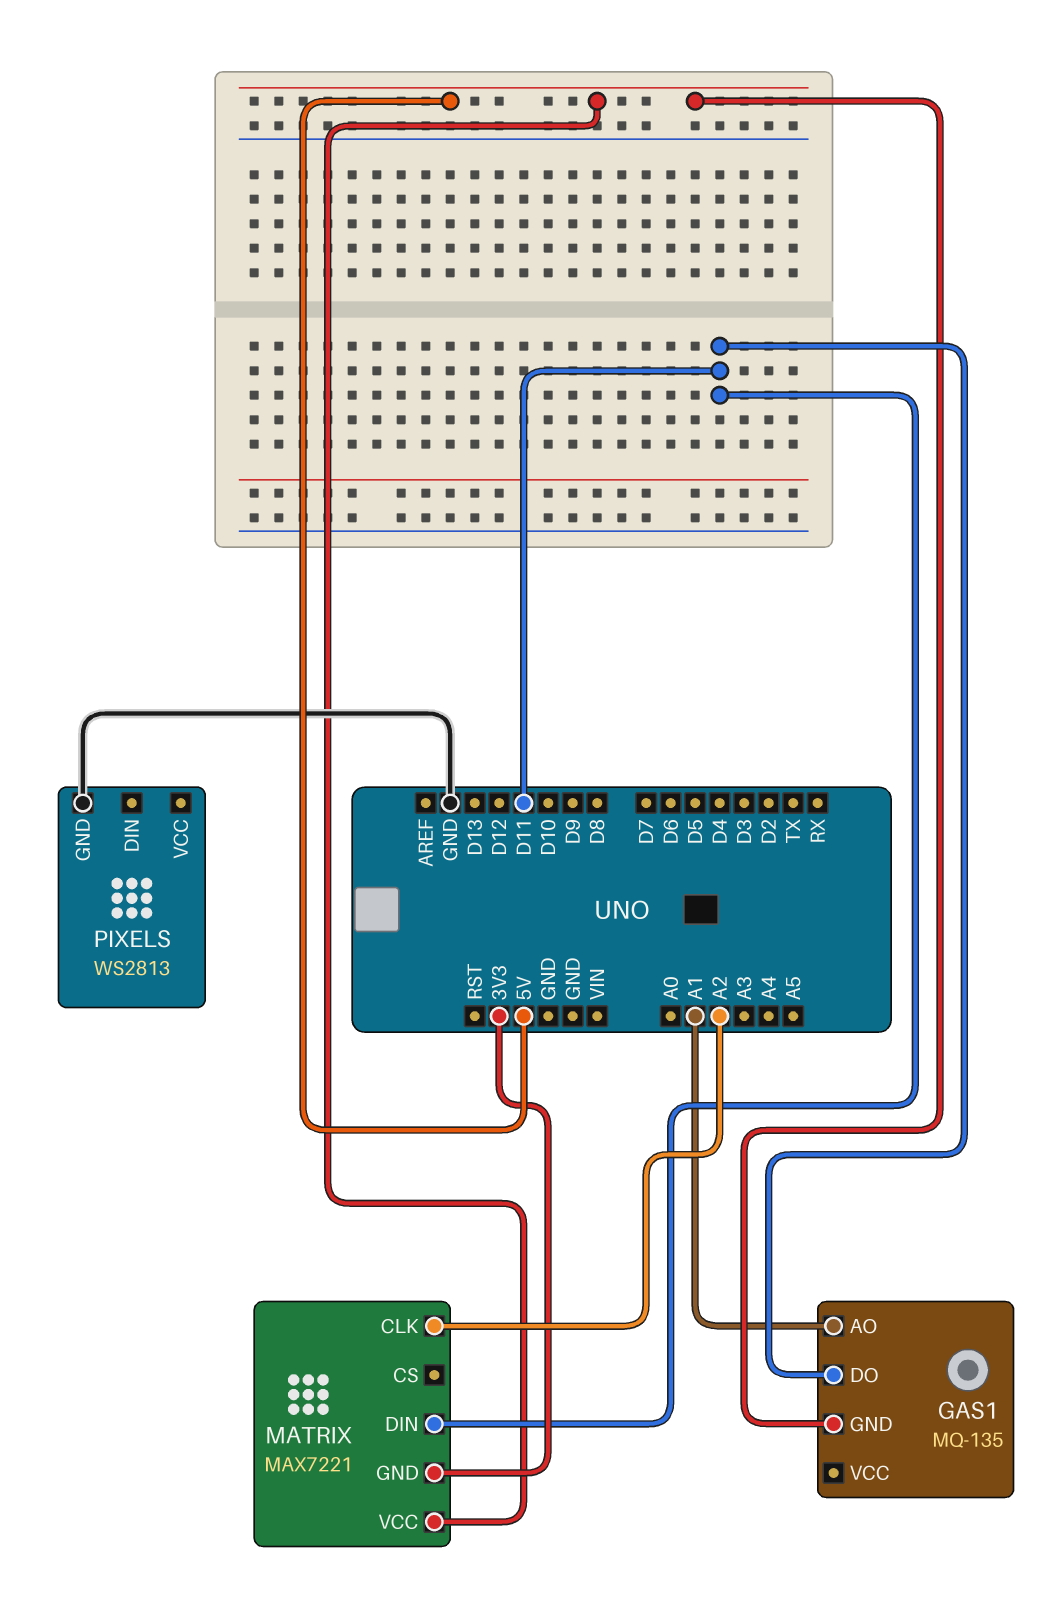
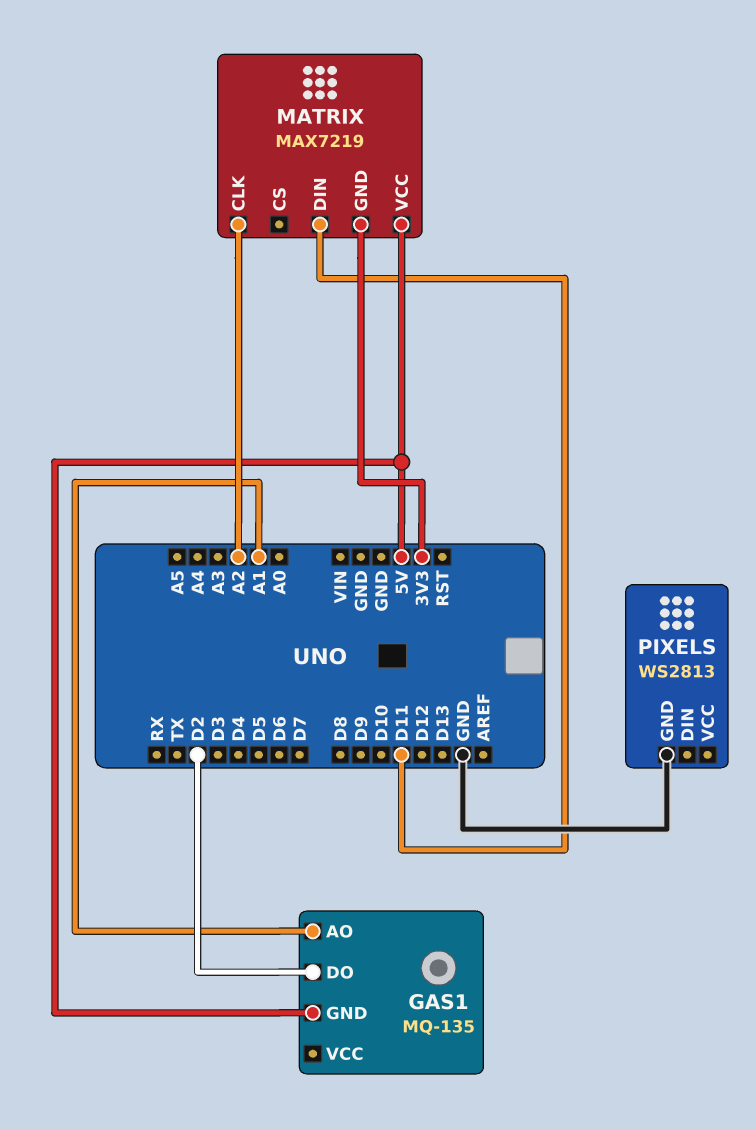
GAS1 pin DO: D11 -> D2
MATRIX: MAX7221 -> MAX7219

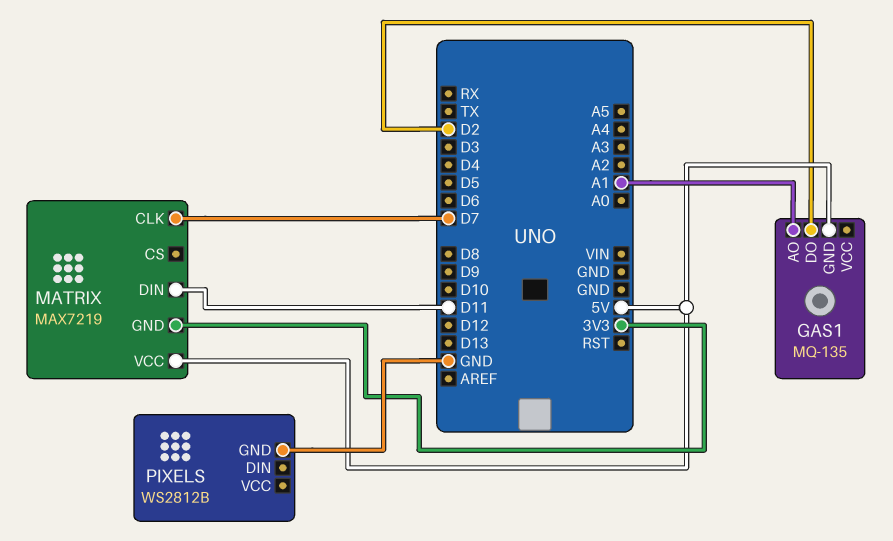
MATRIX pin CLK: A2 -> D7
PIXELS: WS2813 -> WS2812B

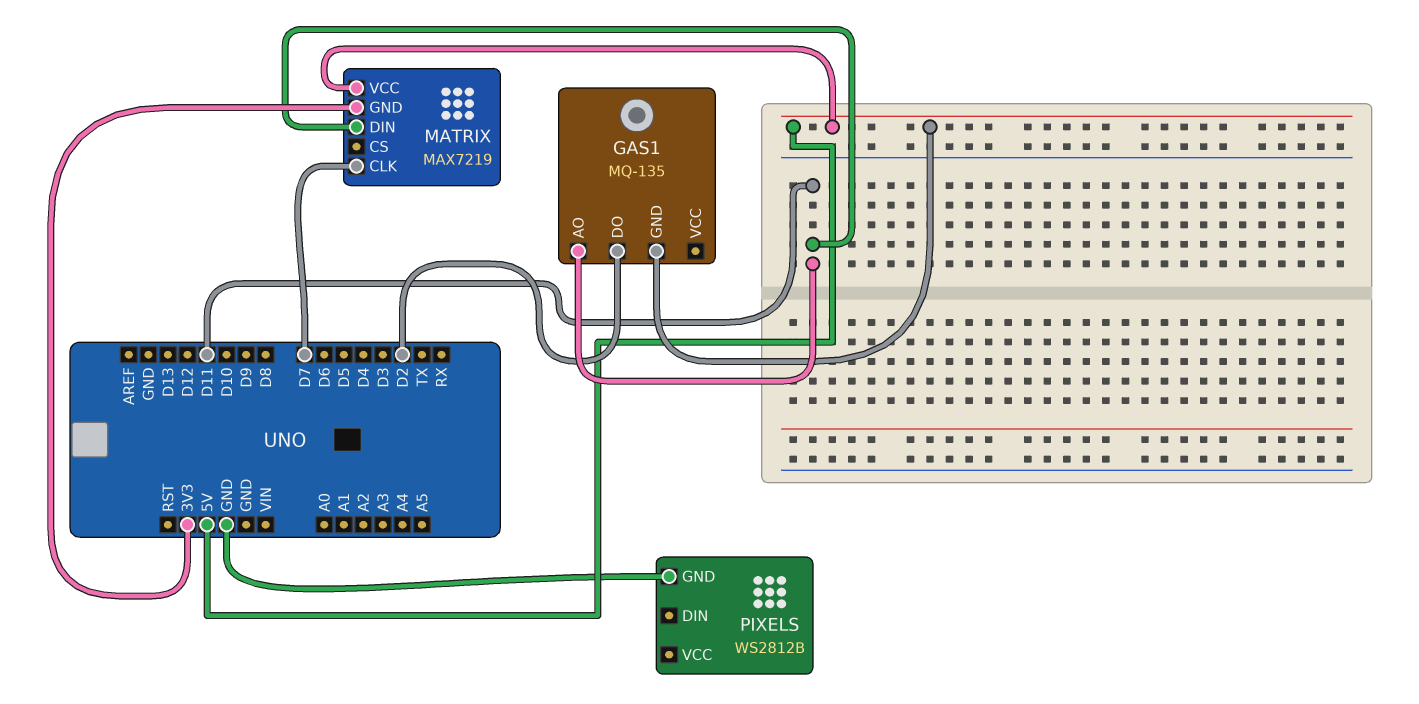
GAS1 pin AO: A1 -> D11

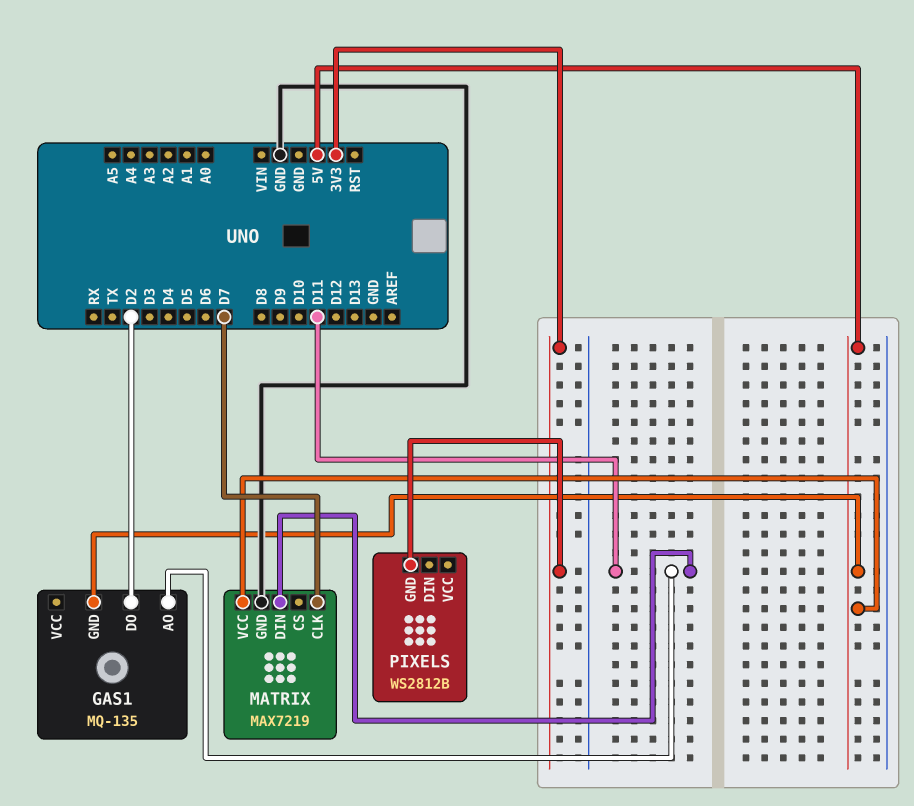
MATRIX pin GND: 3V3 -> GND
PIXELS pin GND: GND -> 3V3

